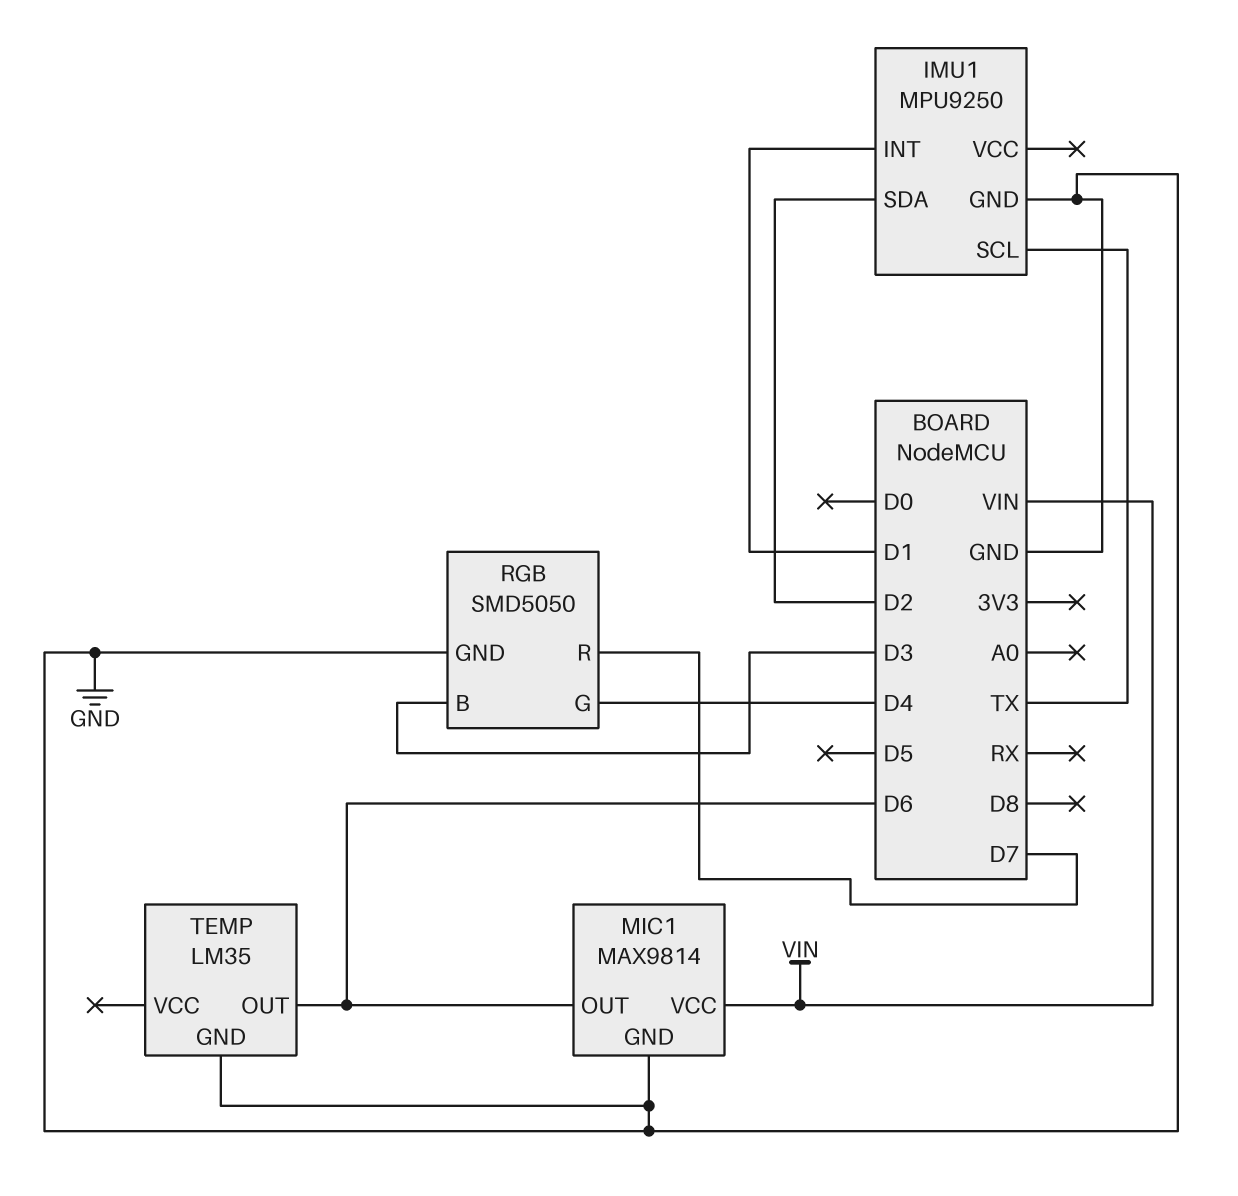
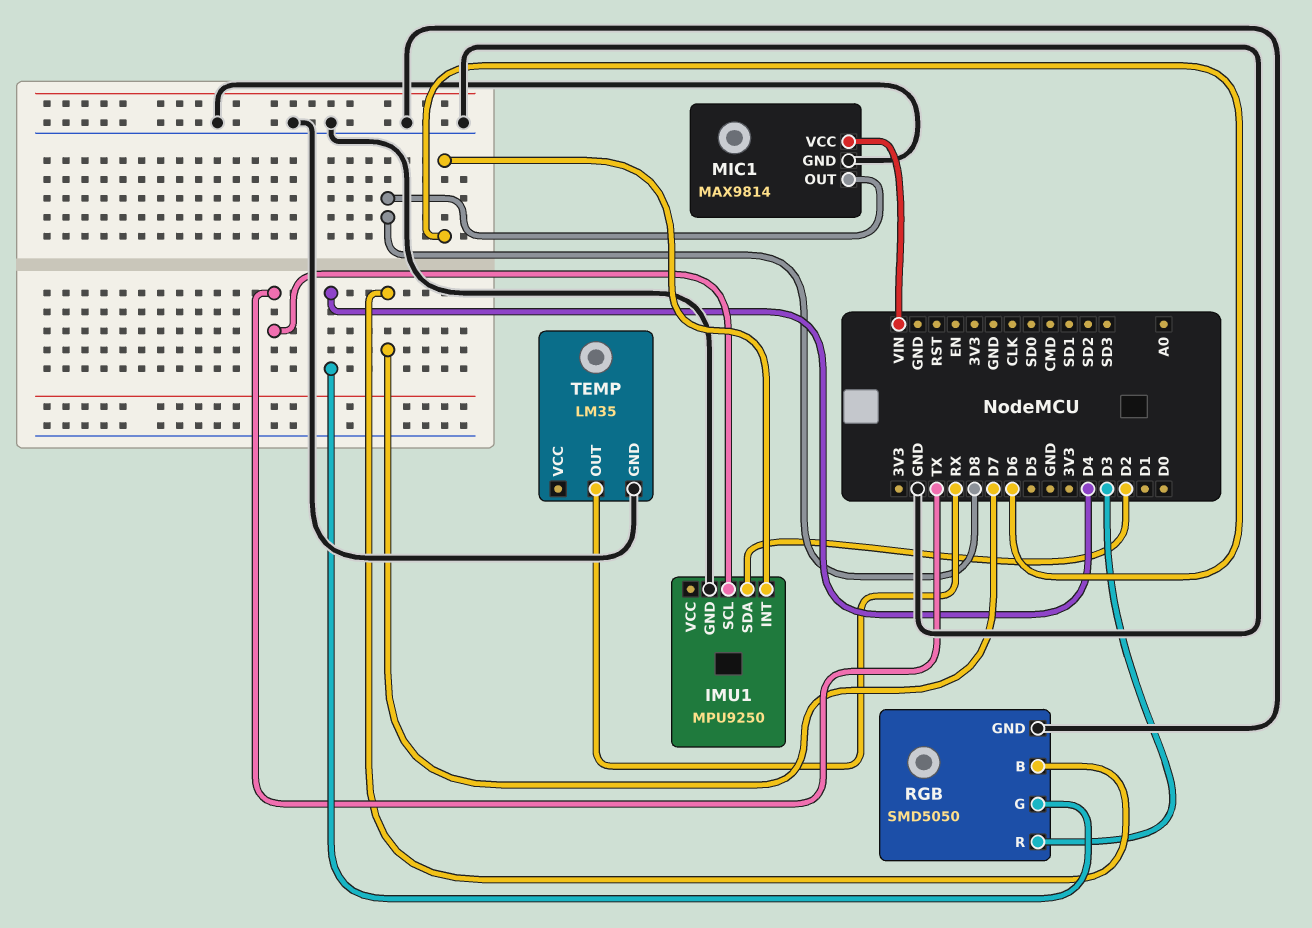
IMU1 pin INT: D1 -> D6
MIC1 pin OUT: D6 -> D8
RGB pin B: D3 -> D7
RGB pin R: D7 -> D3
TEMP pin OUT: D6 -> RX

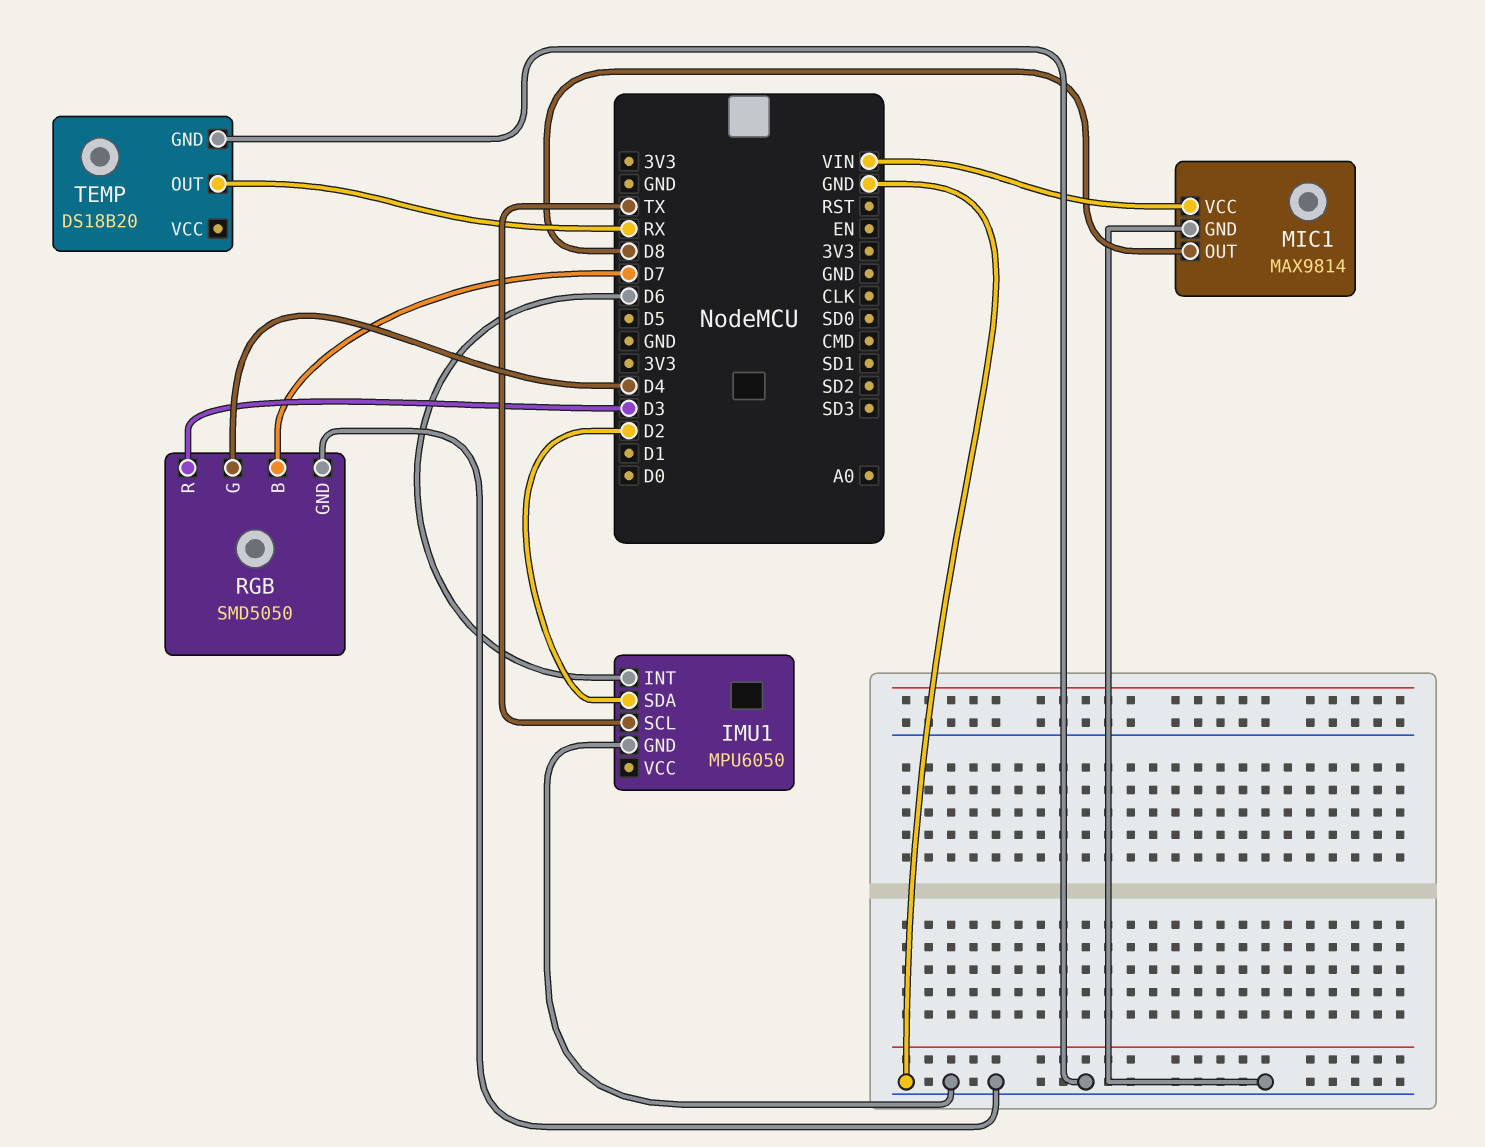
IMU1: MPU9250 -> MPU6050
TEMP: LM35 -> DS18B20

